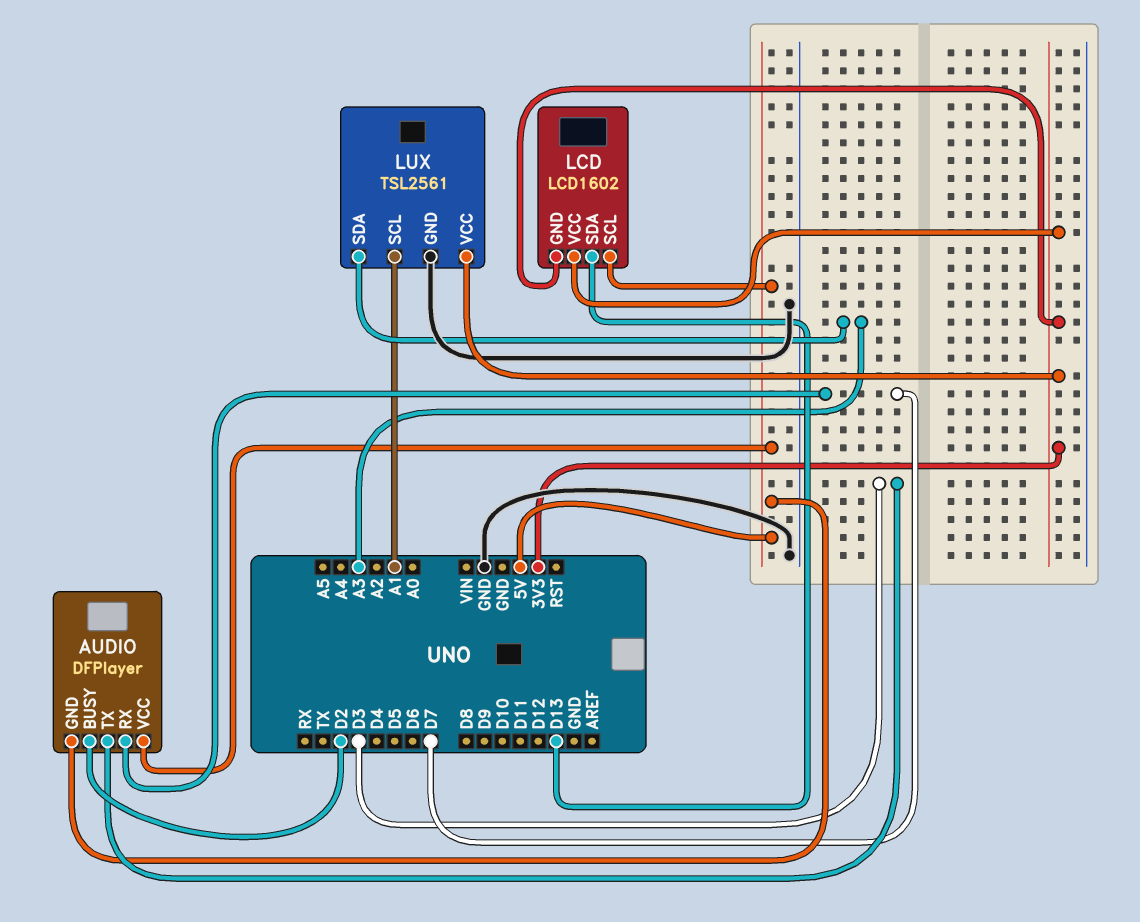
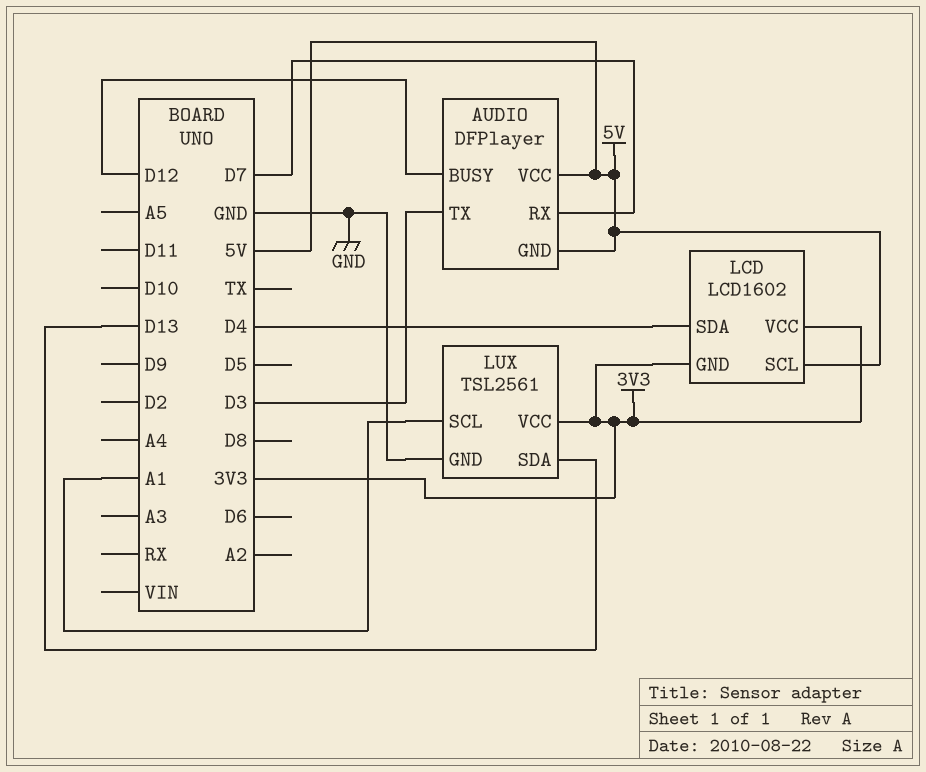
AUDIO pin BUSY: D2 -> D12
LCD pin SDA: D13 -> D4
LUX pin SDA: A3 -> D13

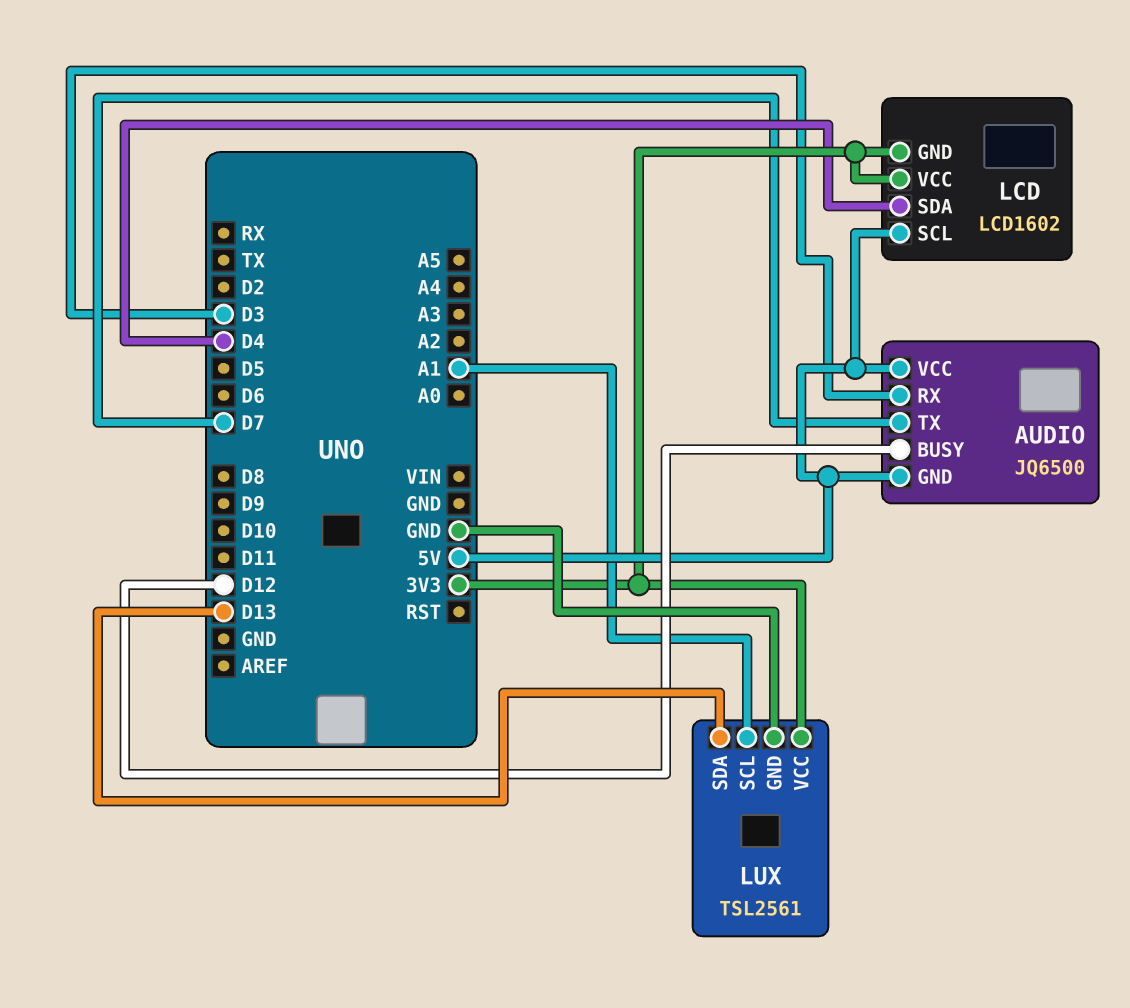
AUDIO: DFPlayer -> JQ6500
AUDIO pin RX: D7 -> D3
AUDIO pin TX: D3 -> D7

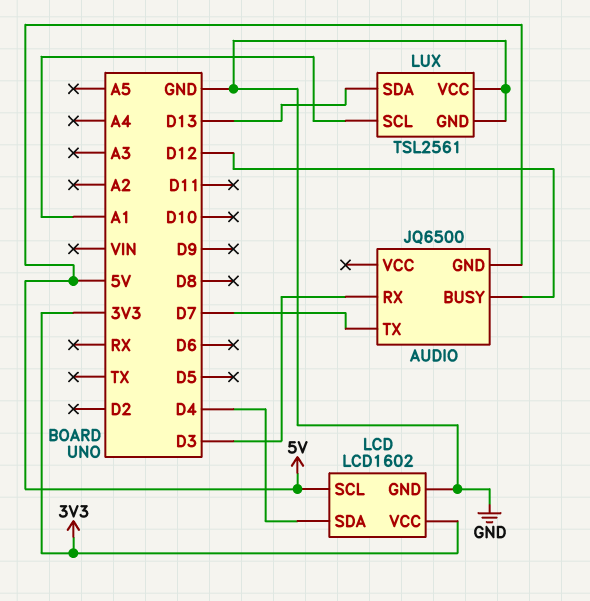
AUDIO pin VCC: 5V -> none
LCD pin GND: 3V3 -> GND
LUX pin VCC: 3V3 -> GND

